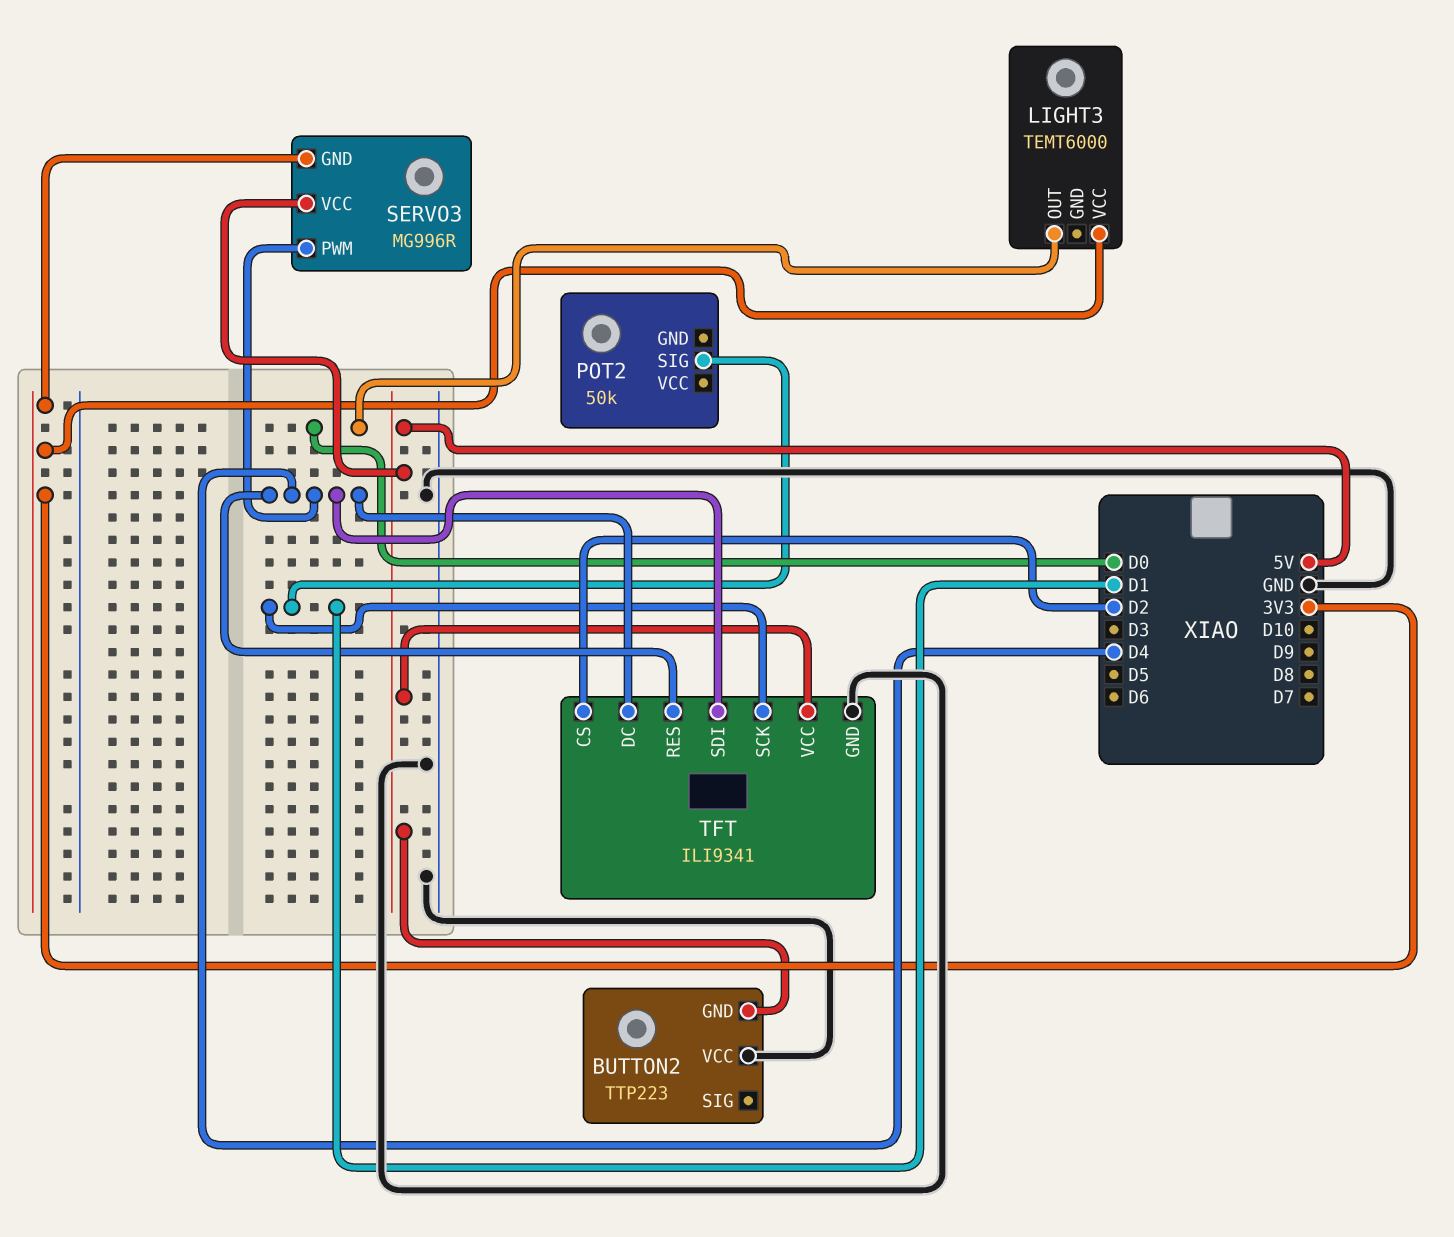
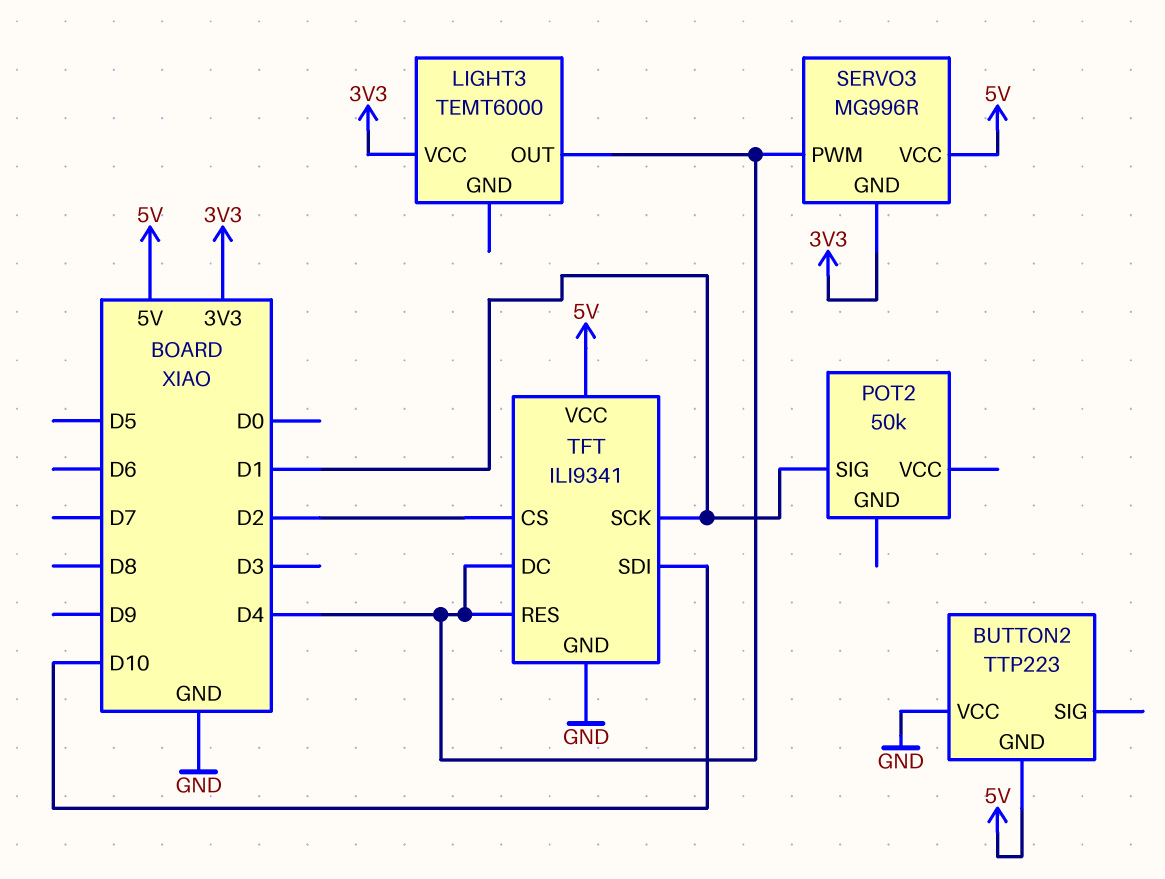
LIGHT3 pin OUT: D0 -> D4
TFT pin SDI: D4 -> D10

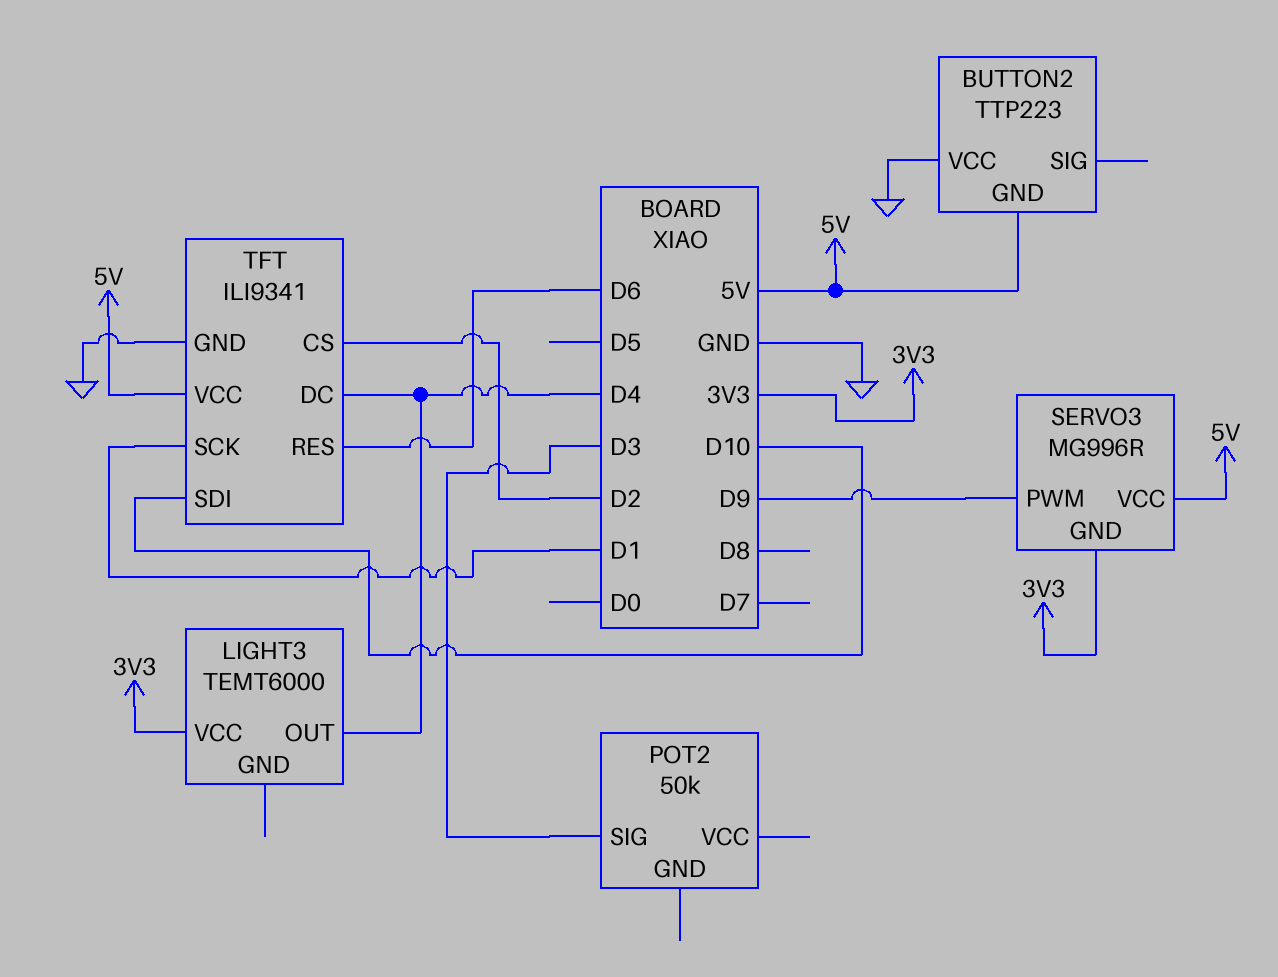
POT2 pin SIG: D1 -> D3
SERVO3 pin PWM: D4 -> D9
TFT pin RES: D4 -> D6

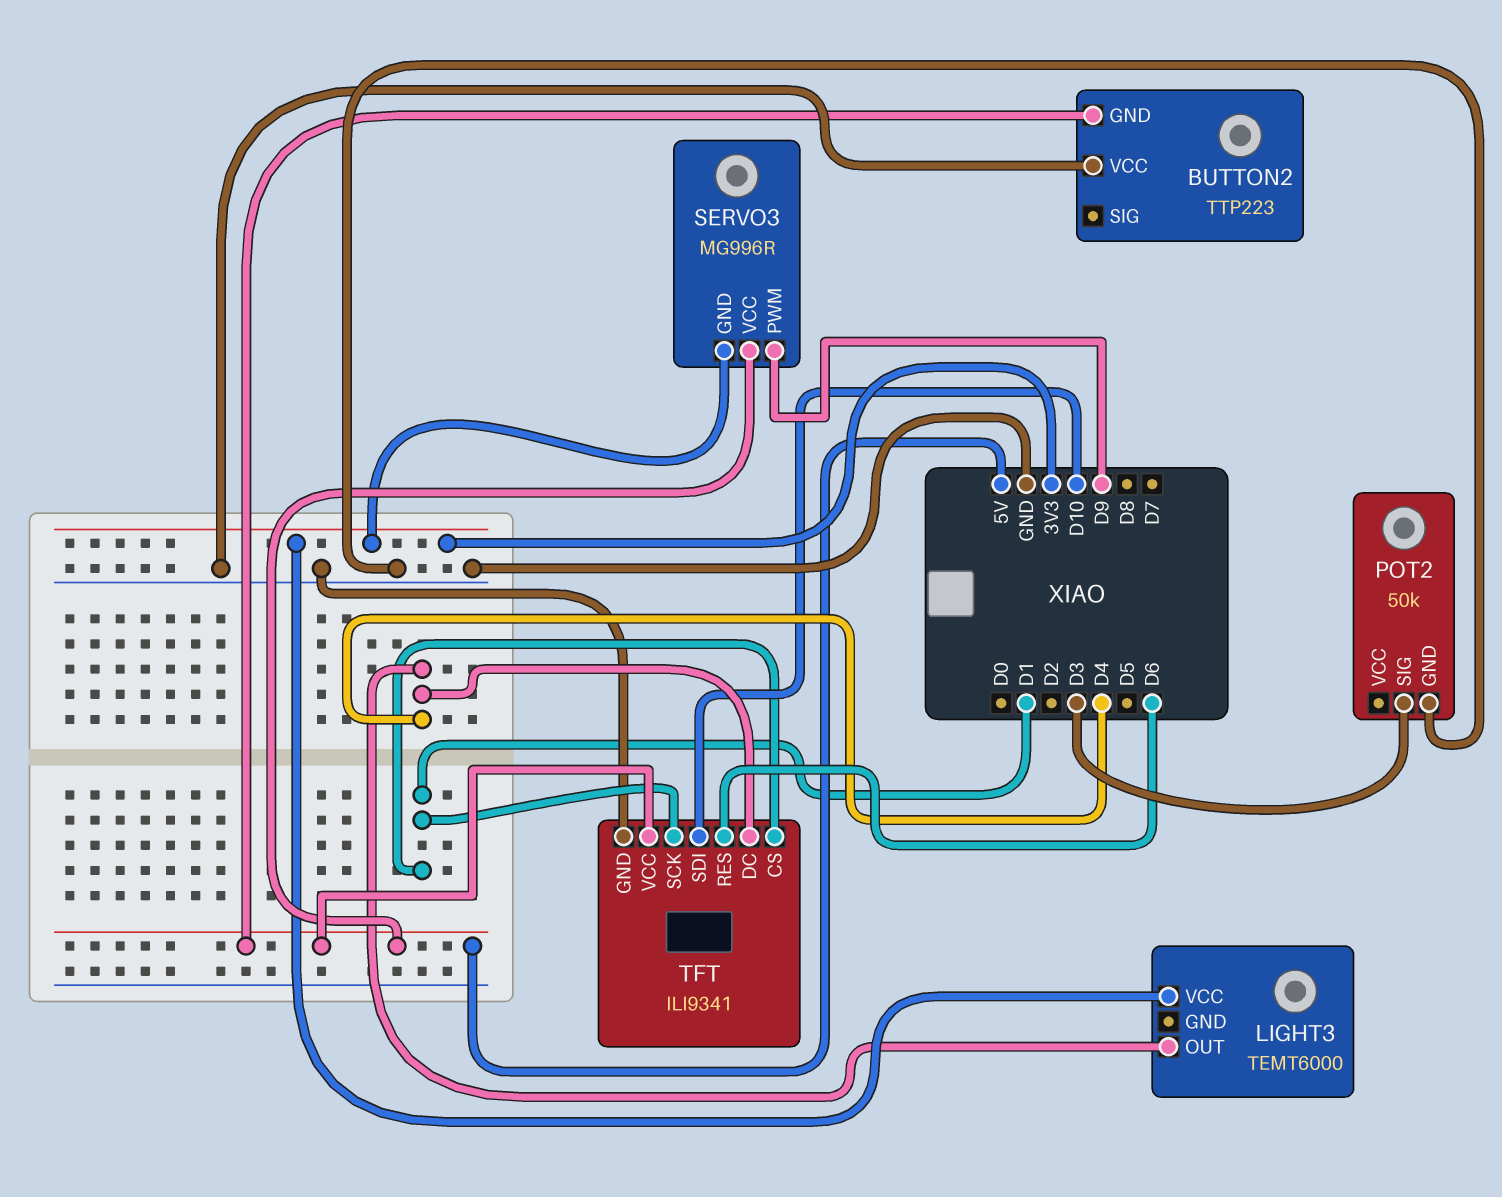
POT2 pin GND: none -> GND
TFT pin CS: D2 -> D1

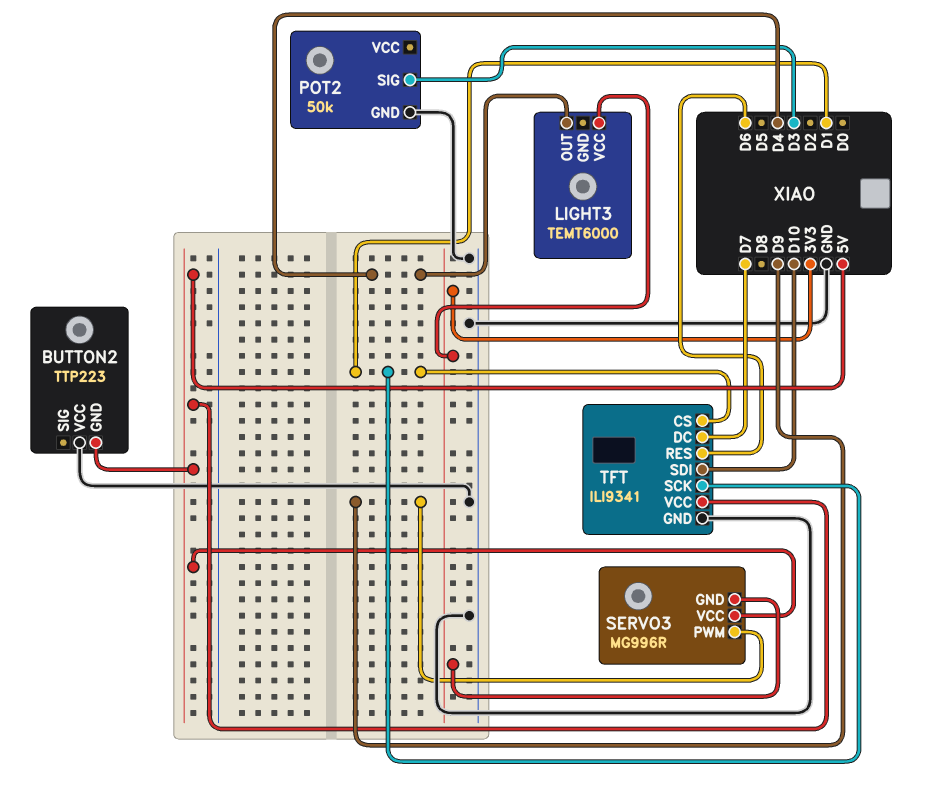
TFT pin DC: D4 -> D7

